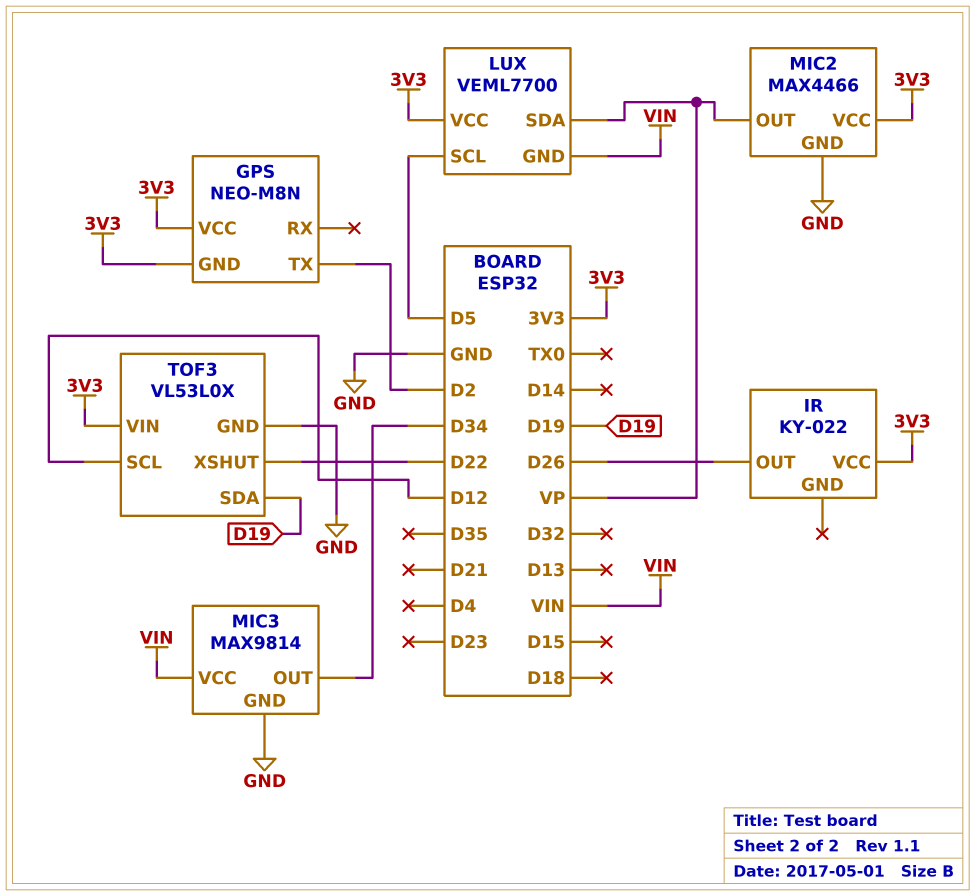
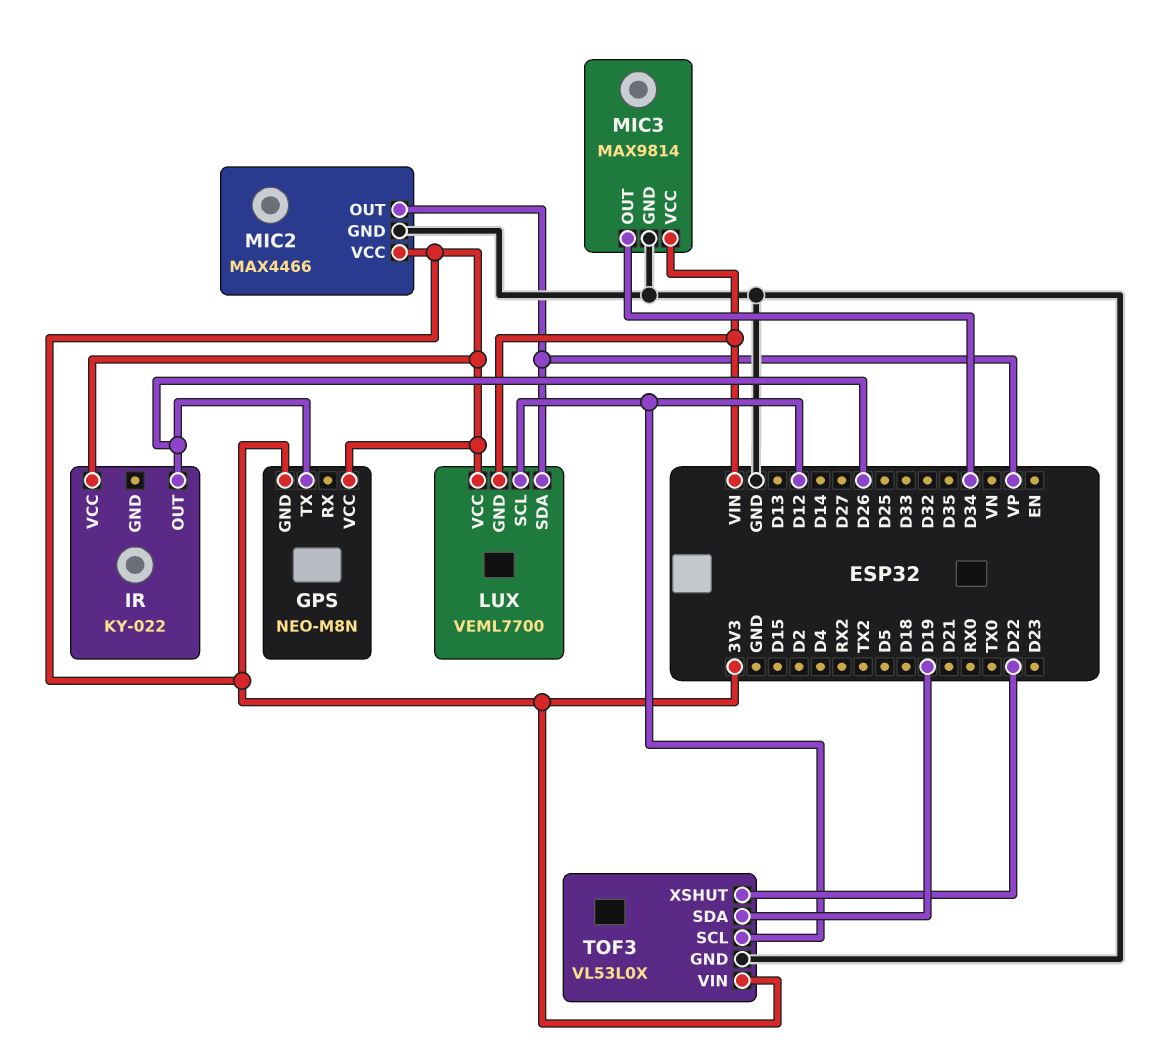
GPS pin TX: D2 -> D26
LUX pin SCL: D5 -> D12

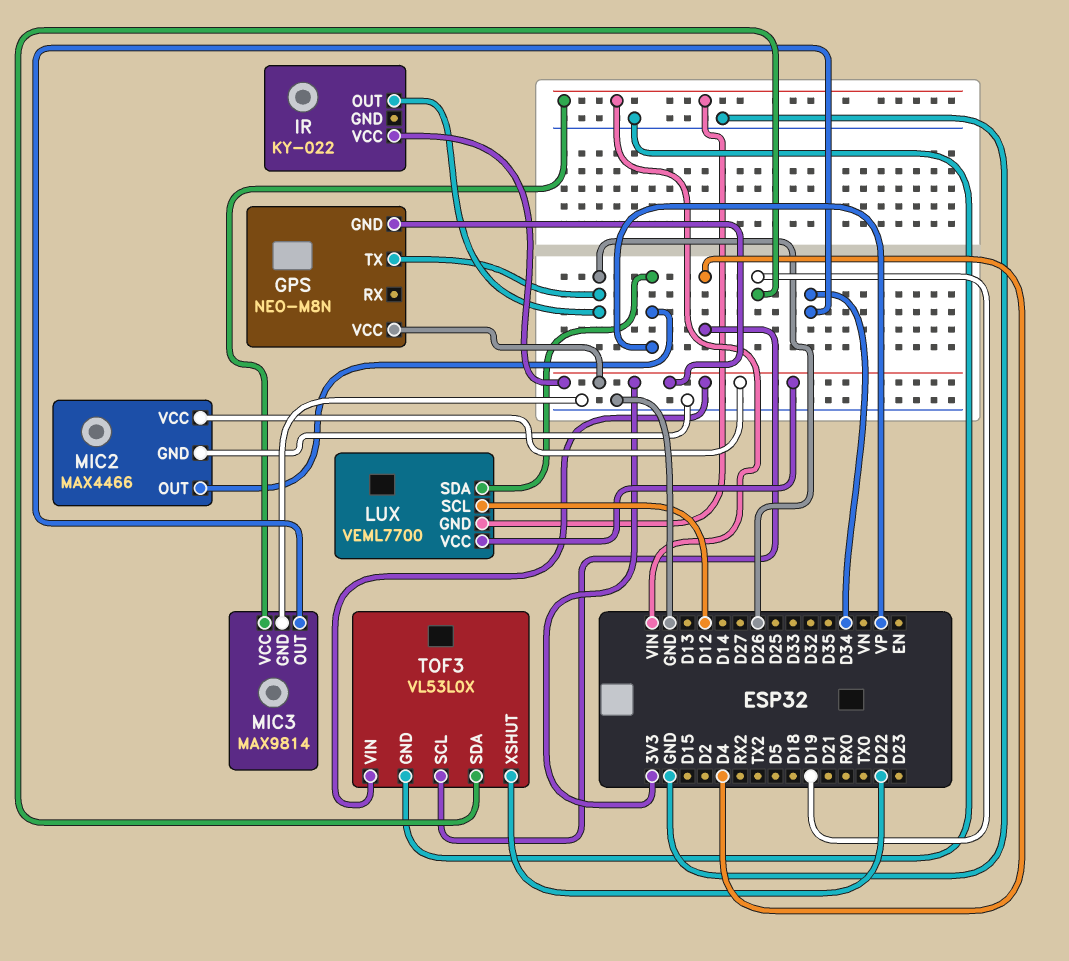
TOF3 pin SCL: D12 -> D4

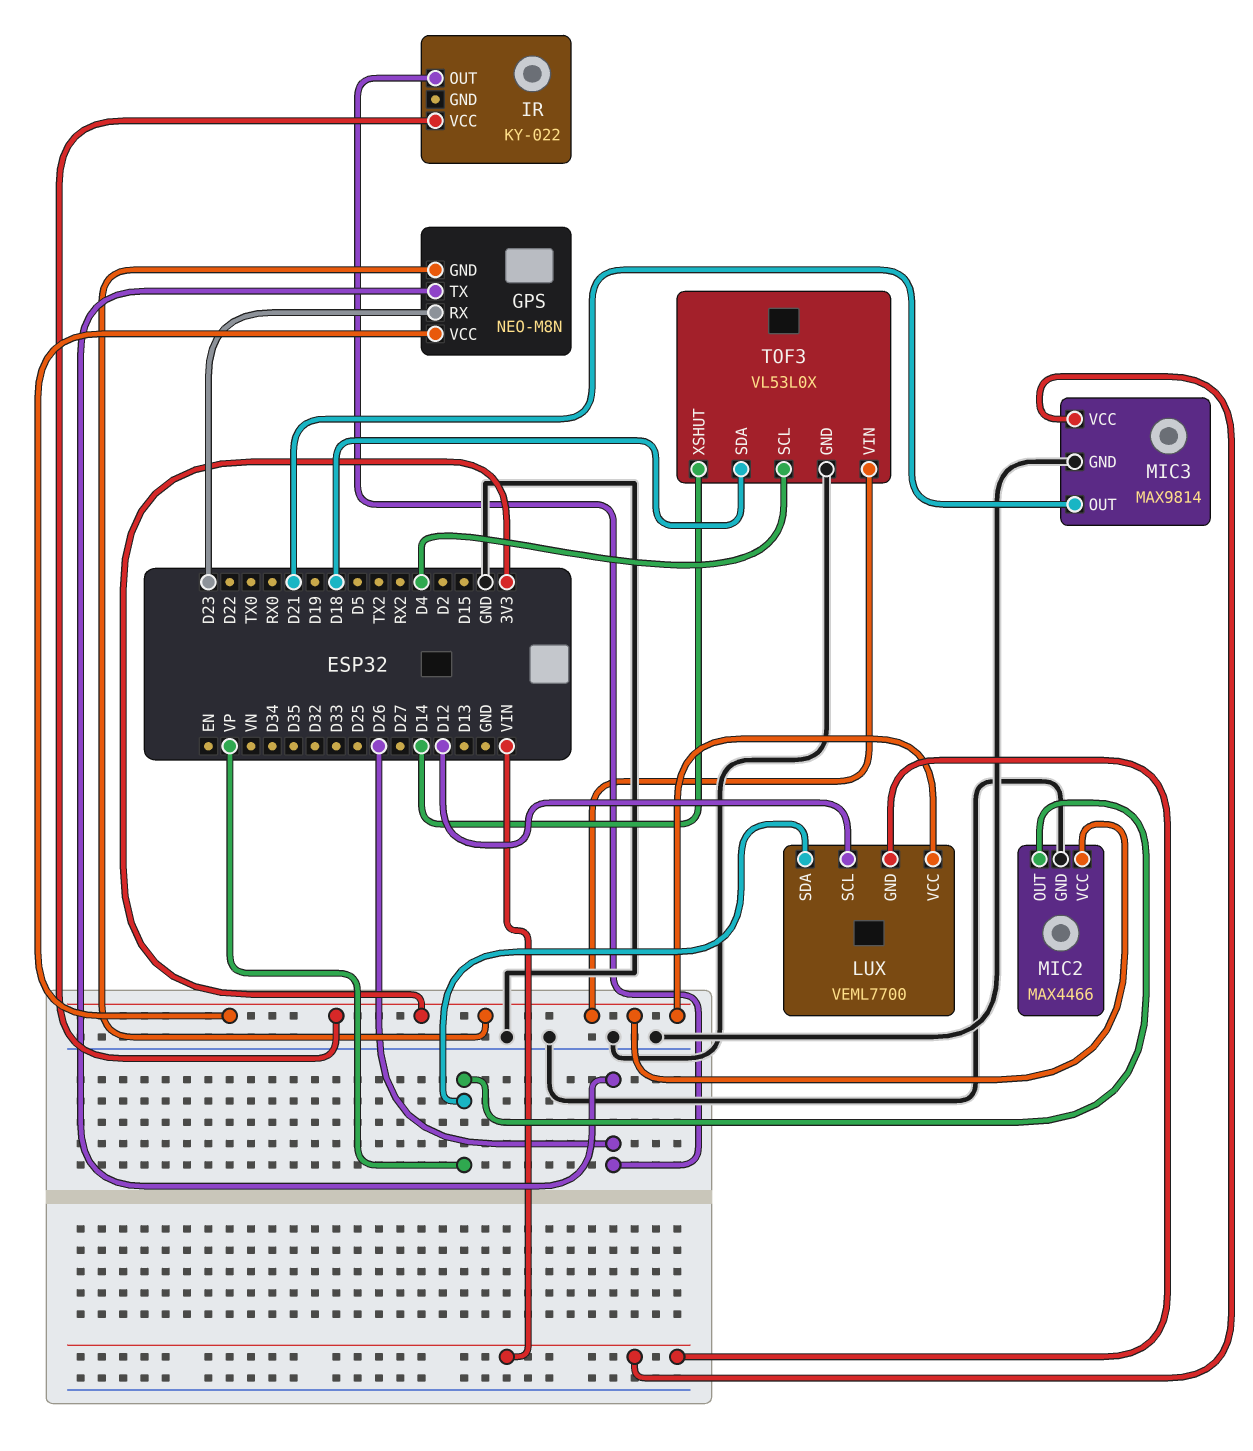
GPS pin RX: none -> D23
MIC3 pin OUT: D34 -> D21
TOF3 pin SDA: D19 -> D18
TOF3 pin XSHUT: D22 -> D14

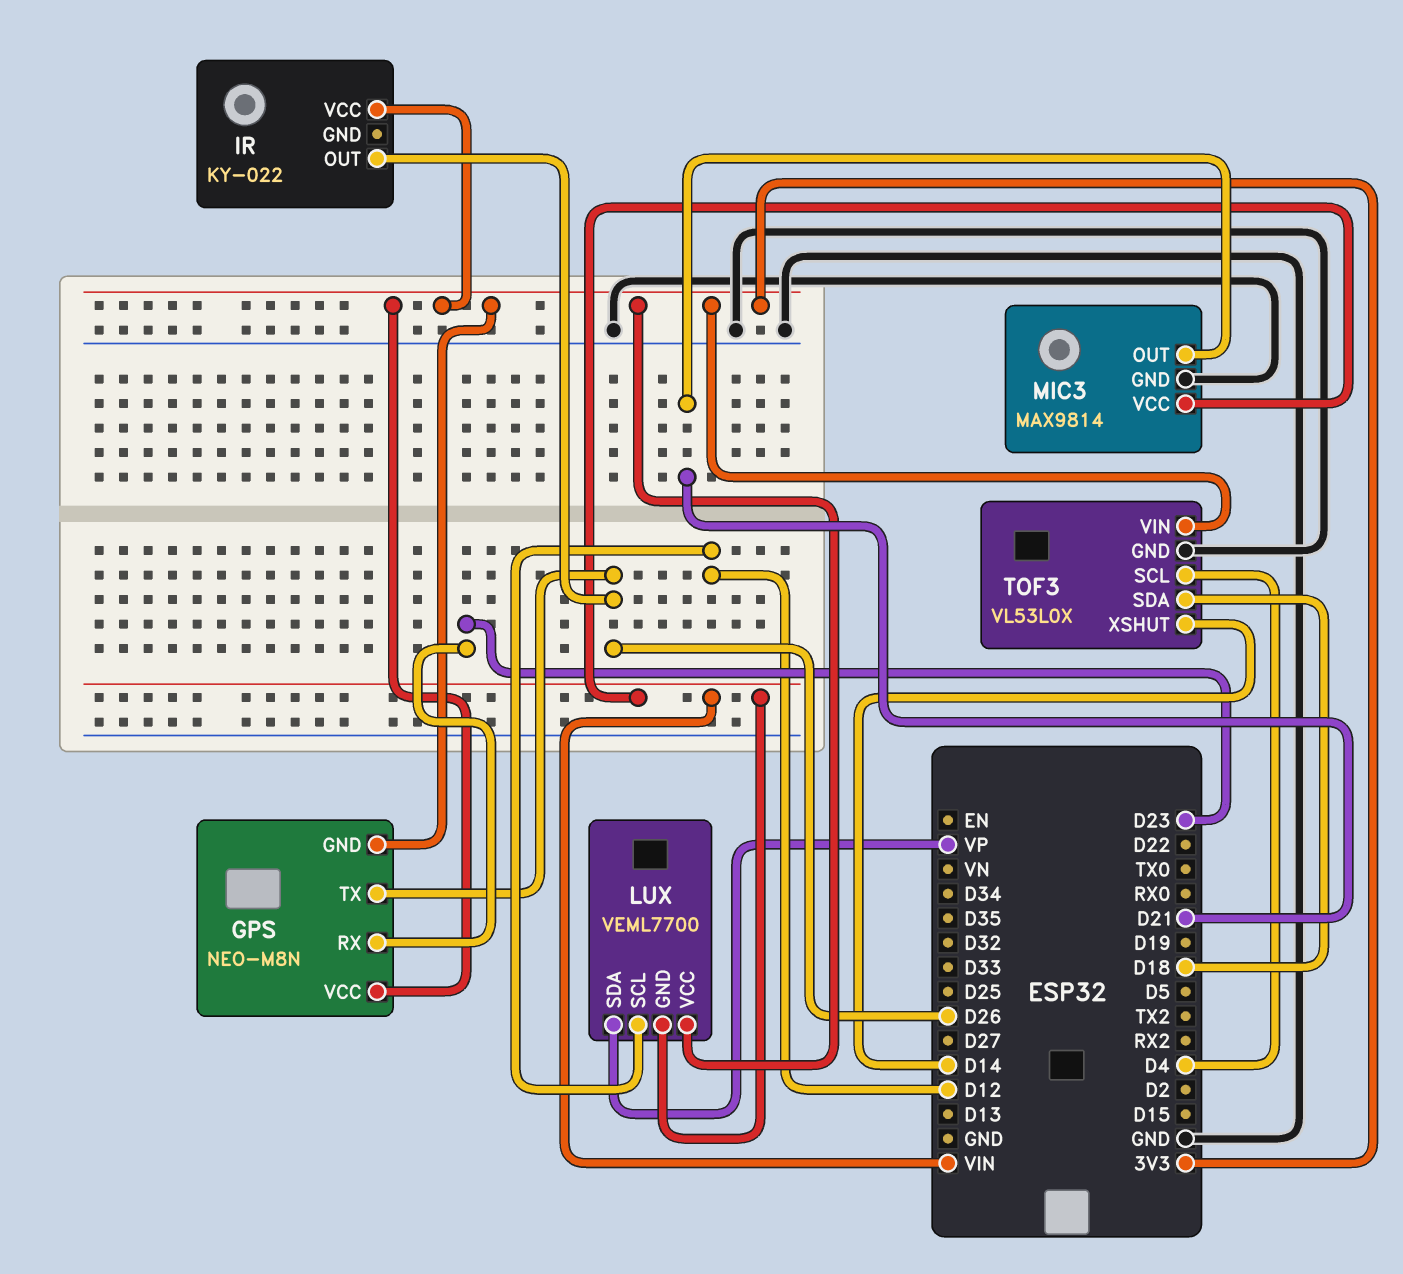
MIC2: MAX4466 -> none
MIC2 pin GND: GND -> none
MIC2 pin OUT: VP -> none
MIC2 pin VCC: 3V3 -> none

